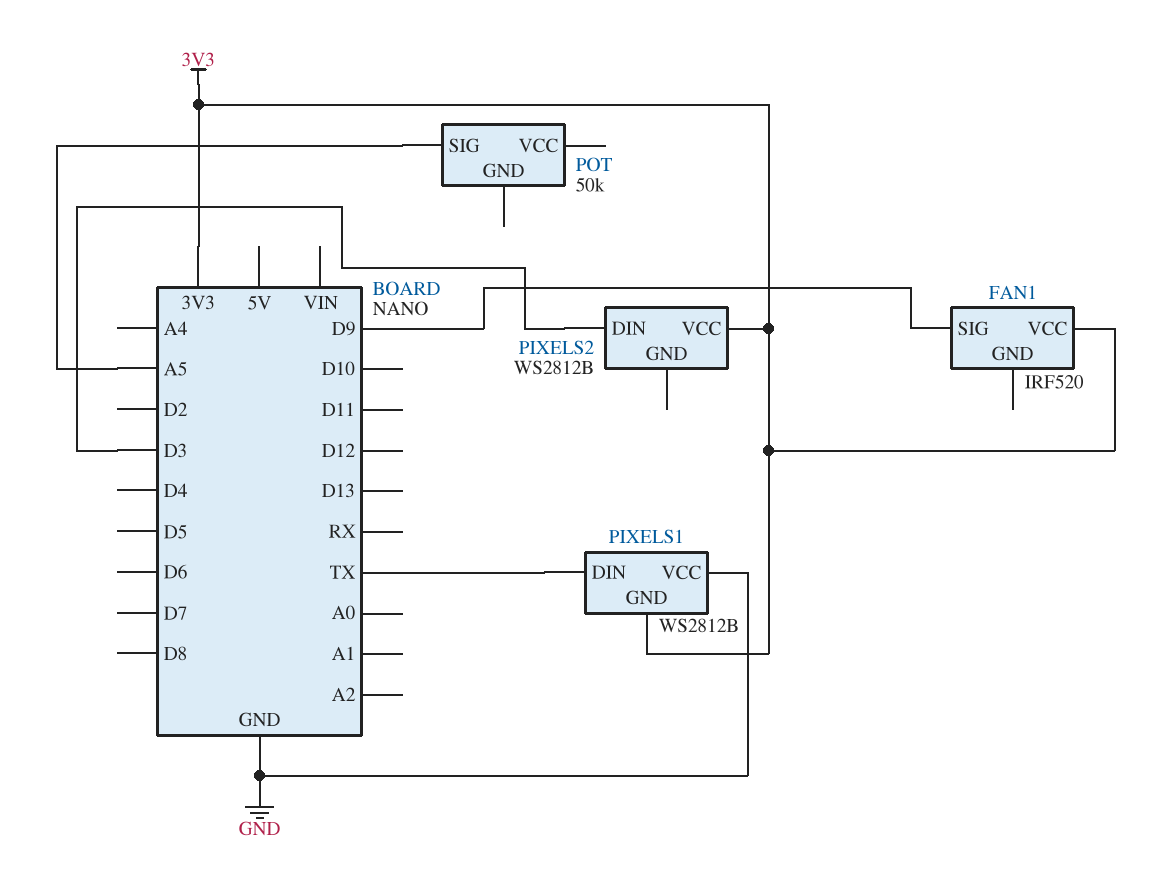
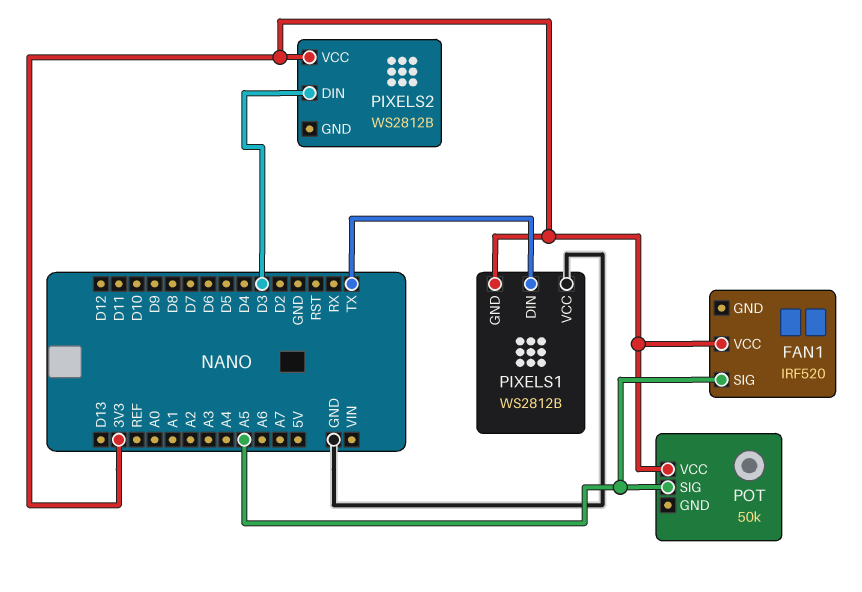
FAN1 pin SIG: D9 -> A5
POT pin VCC: none -> 3V3

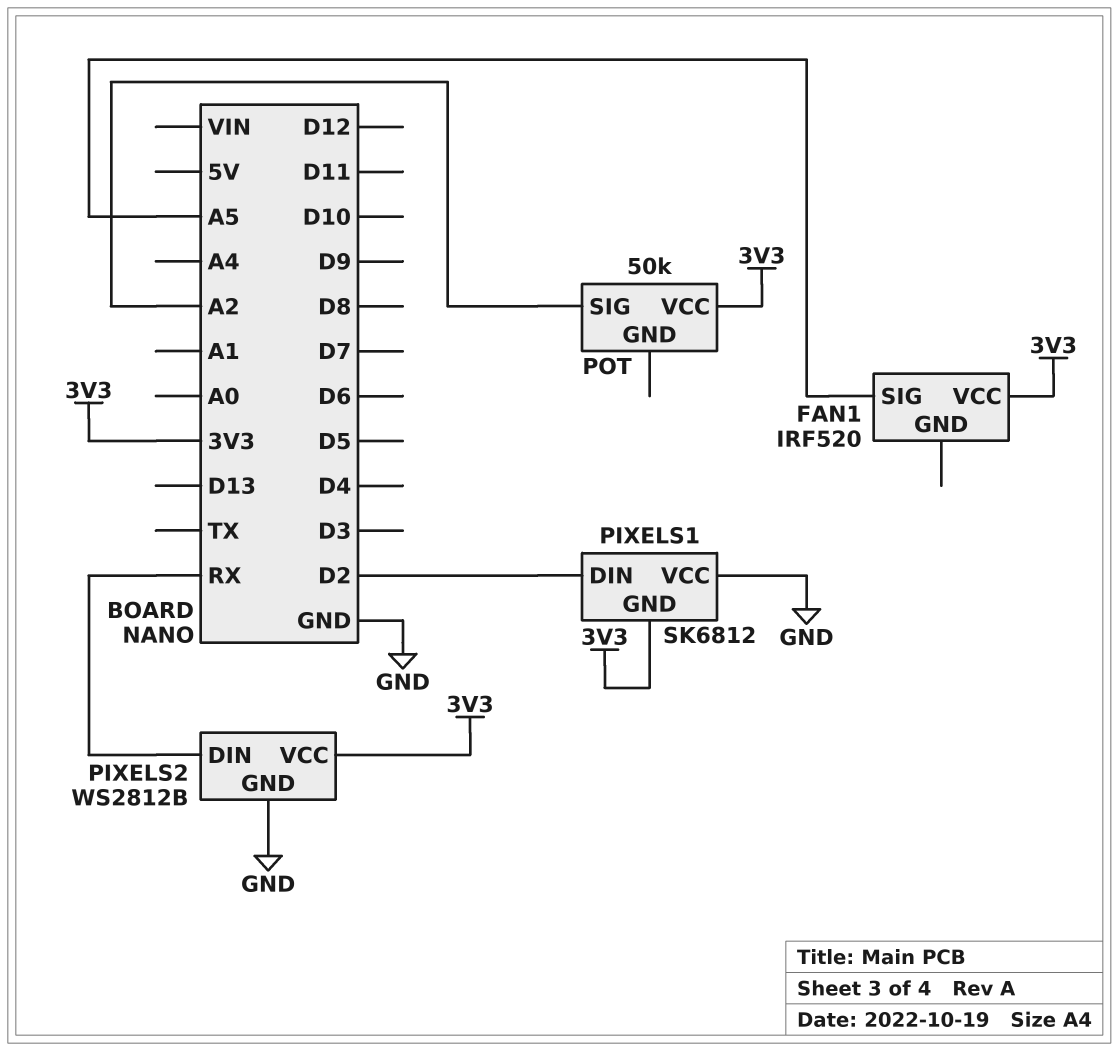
PIXELS1: WS2812B -> SK6812
PIXELS1 pin DIN: TX -> D2
PIXELS2 pin DIN: D3 -> RX
PIXELS2 pin GND: none -> GND
POT pin SIG: A5 -> A2

